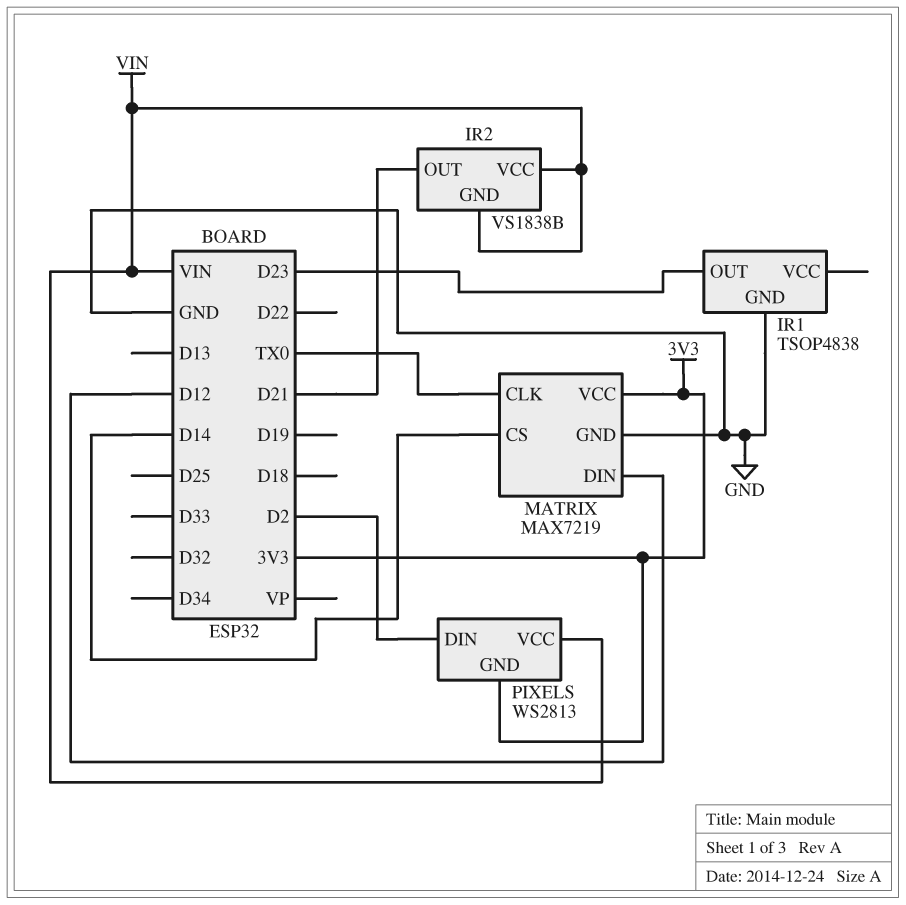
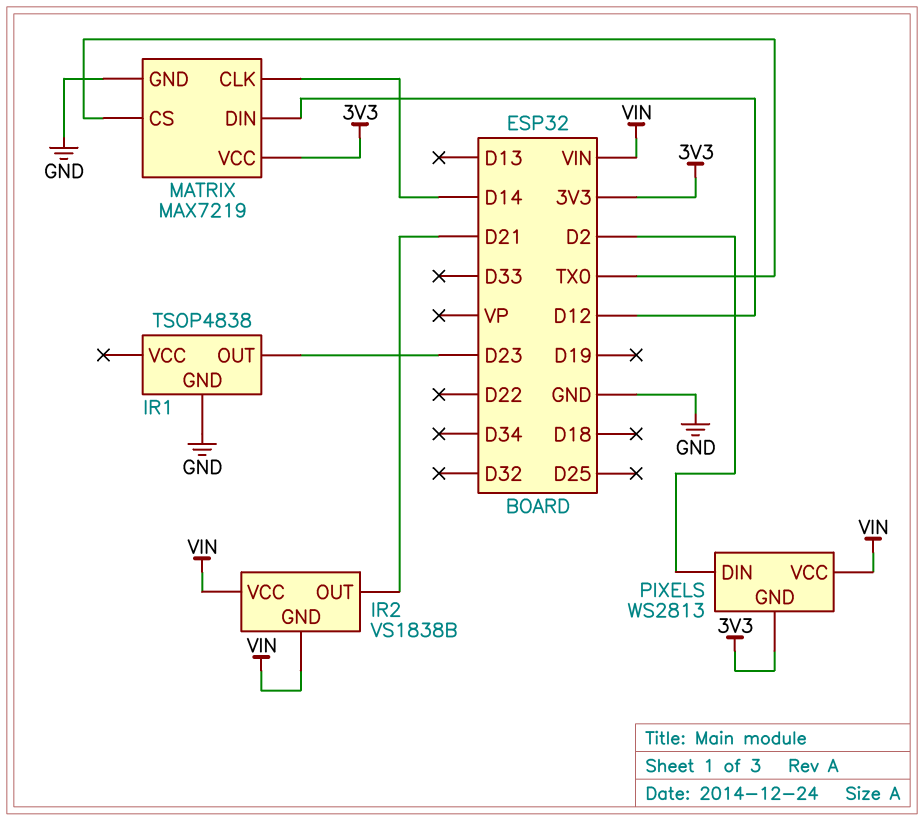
MATRIX pin CLK: TX0 -> D14
MATRIX pin CS: D14 -> TX0

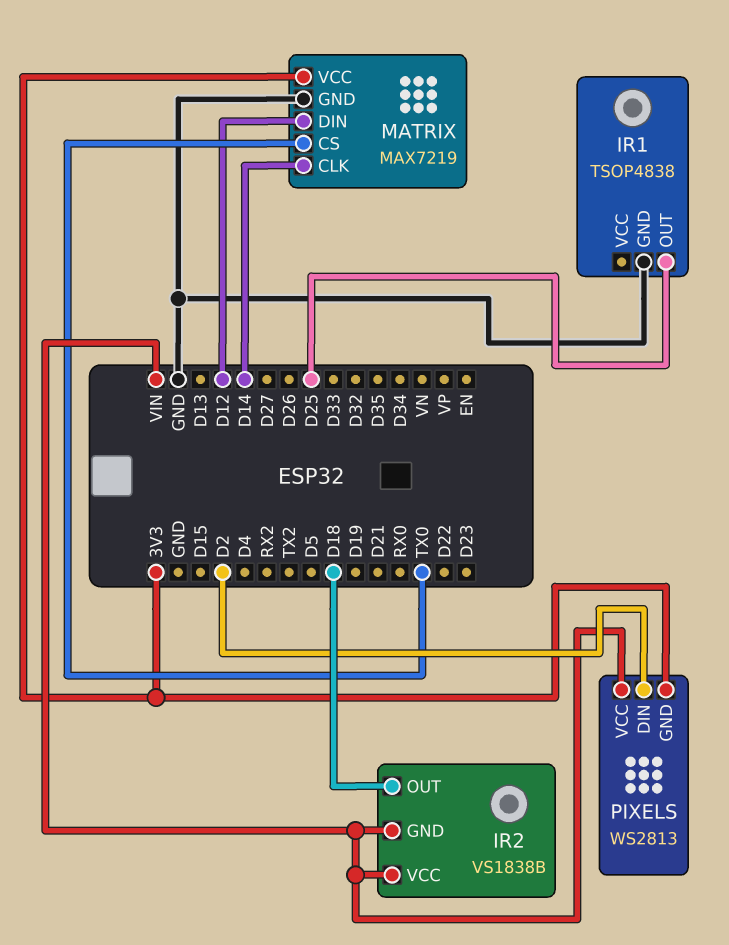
IR1 pin OUT: D23 -> D25
IR2 pin OUT: D21 -> D18

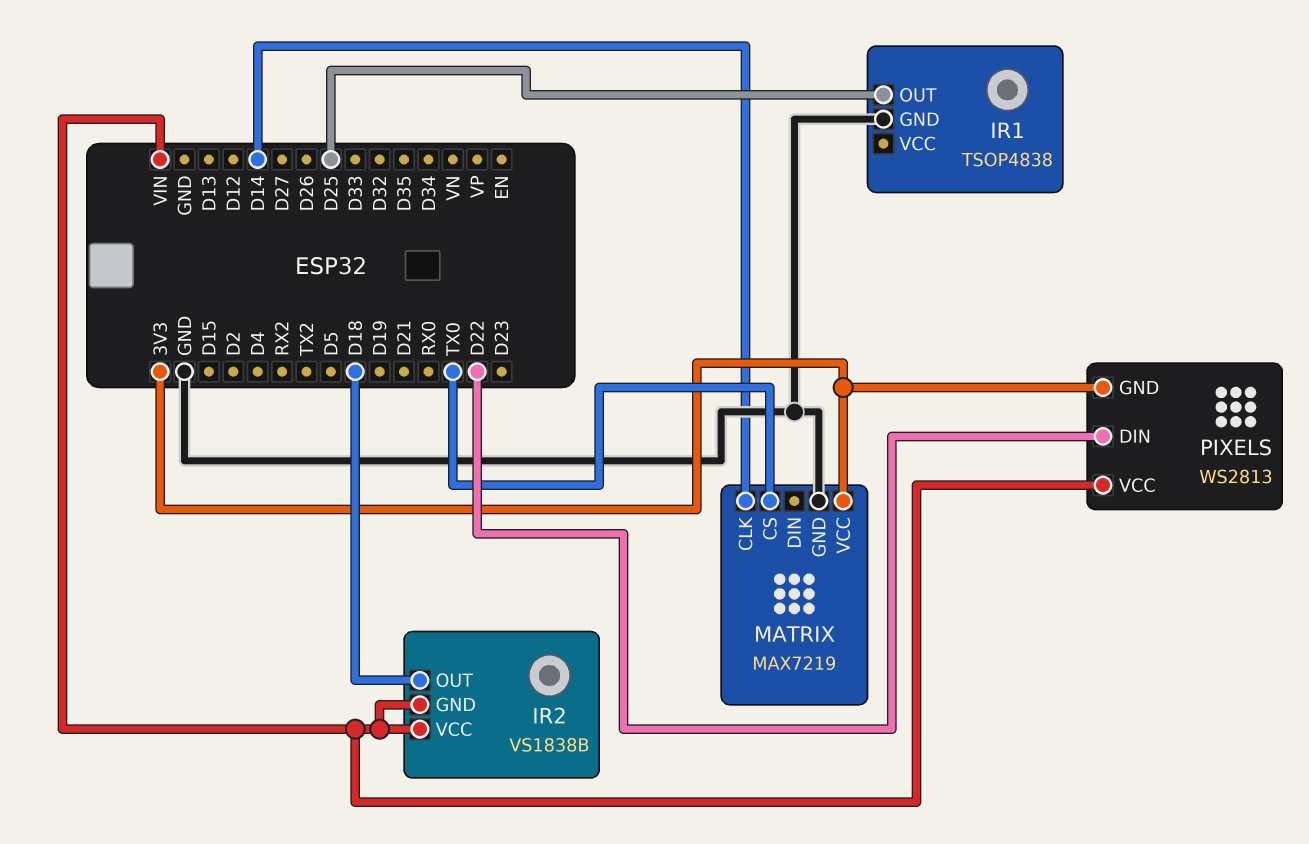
MATRIX pin DIN: D12 -> none
PIXELS pin DIN: D2 -> D22

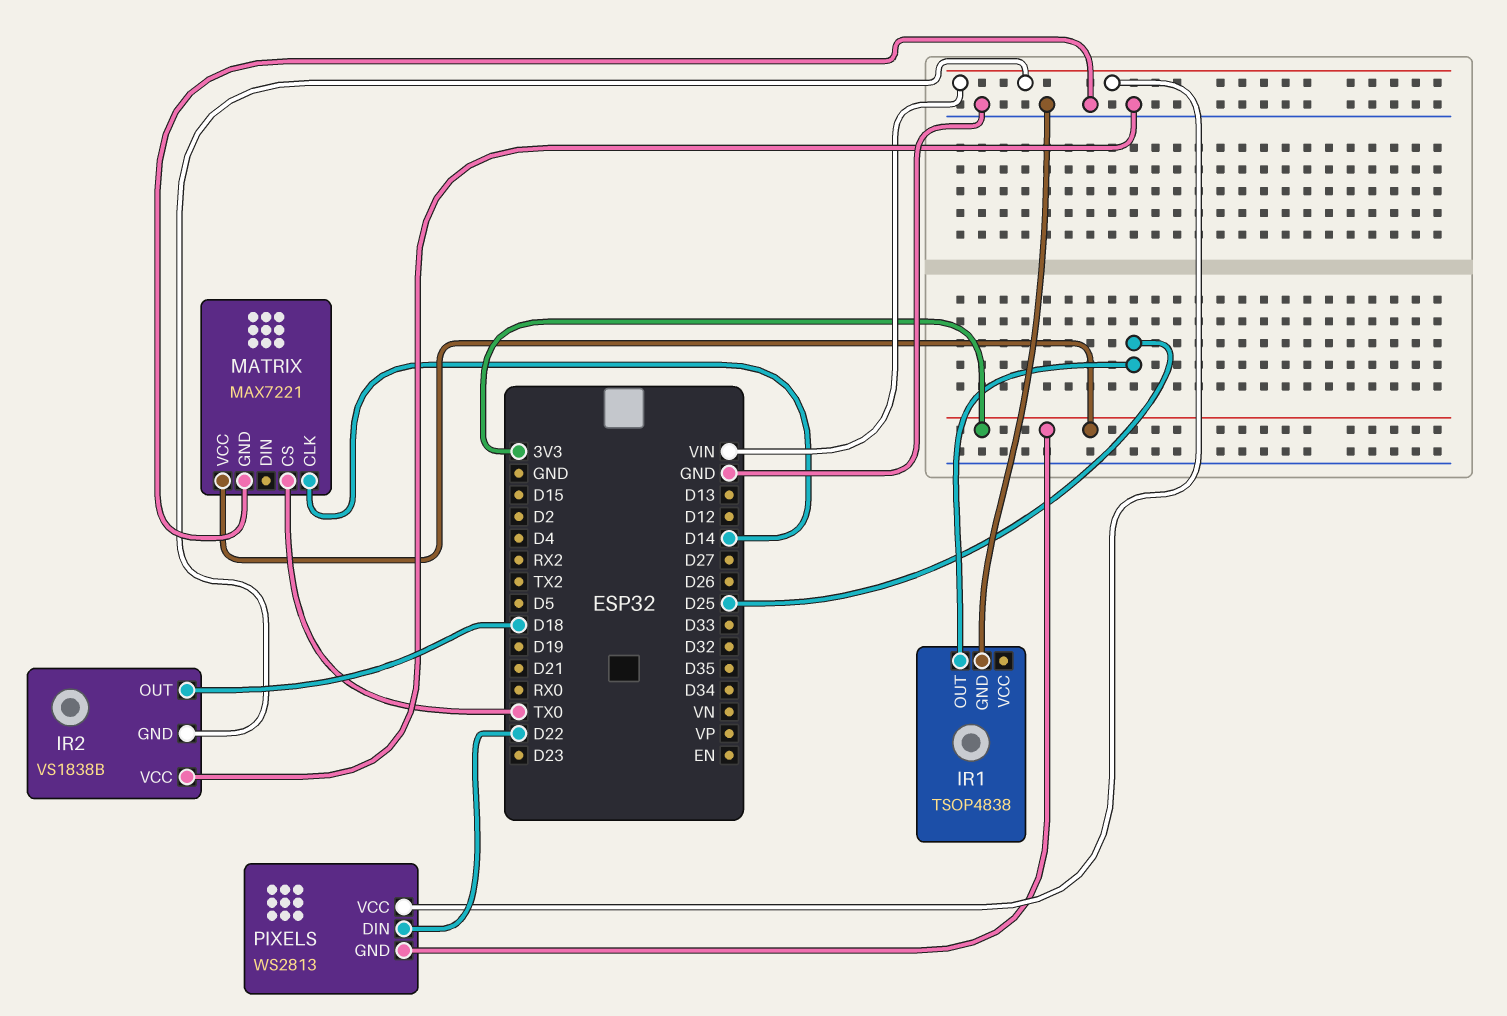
IR2 pin VCC: VIN -> GND
MATRIX: MAX7219 -> MAX7221

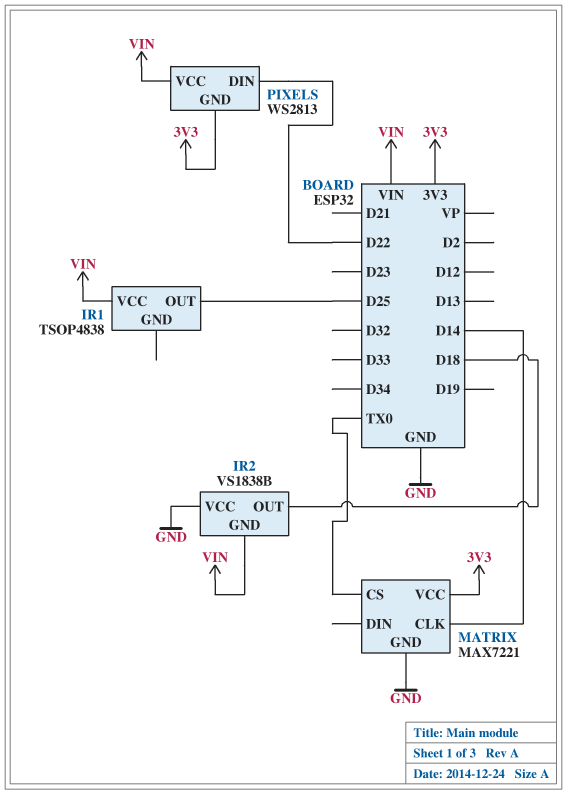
IR1 pin GND: GND -> none
IR1 pin VCC: none -> VIN

